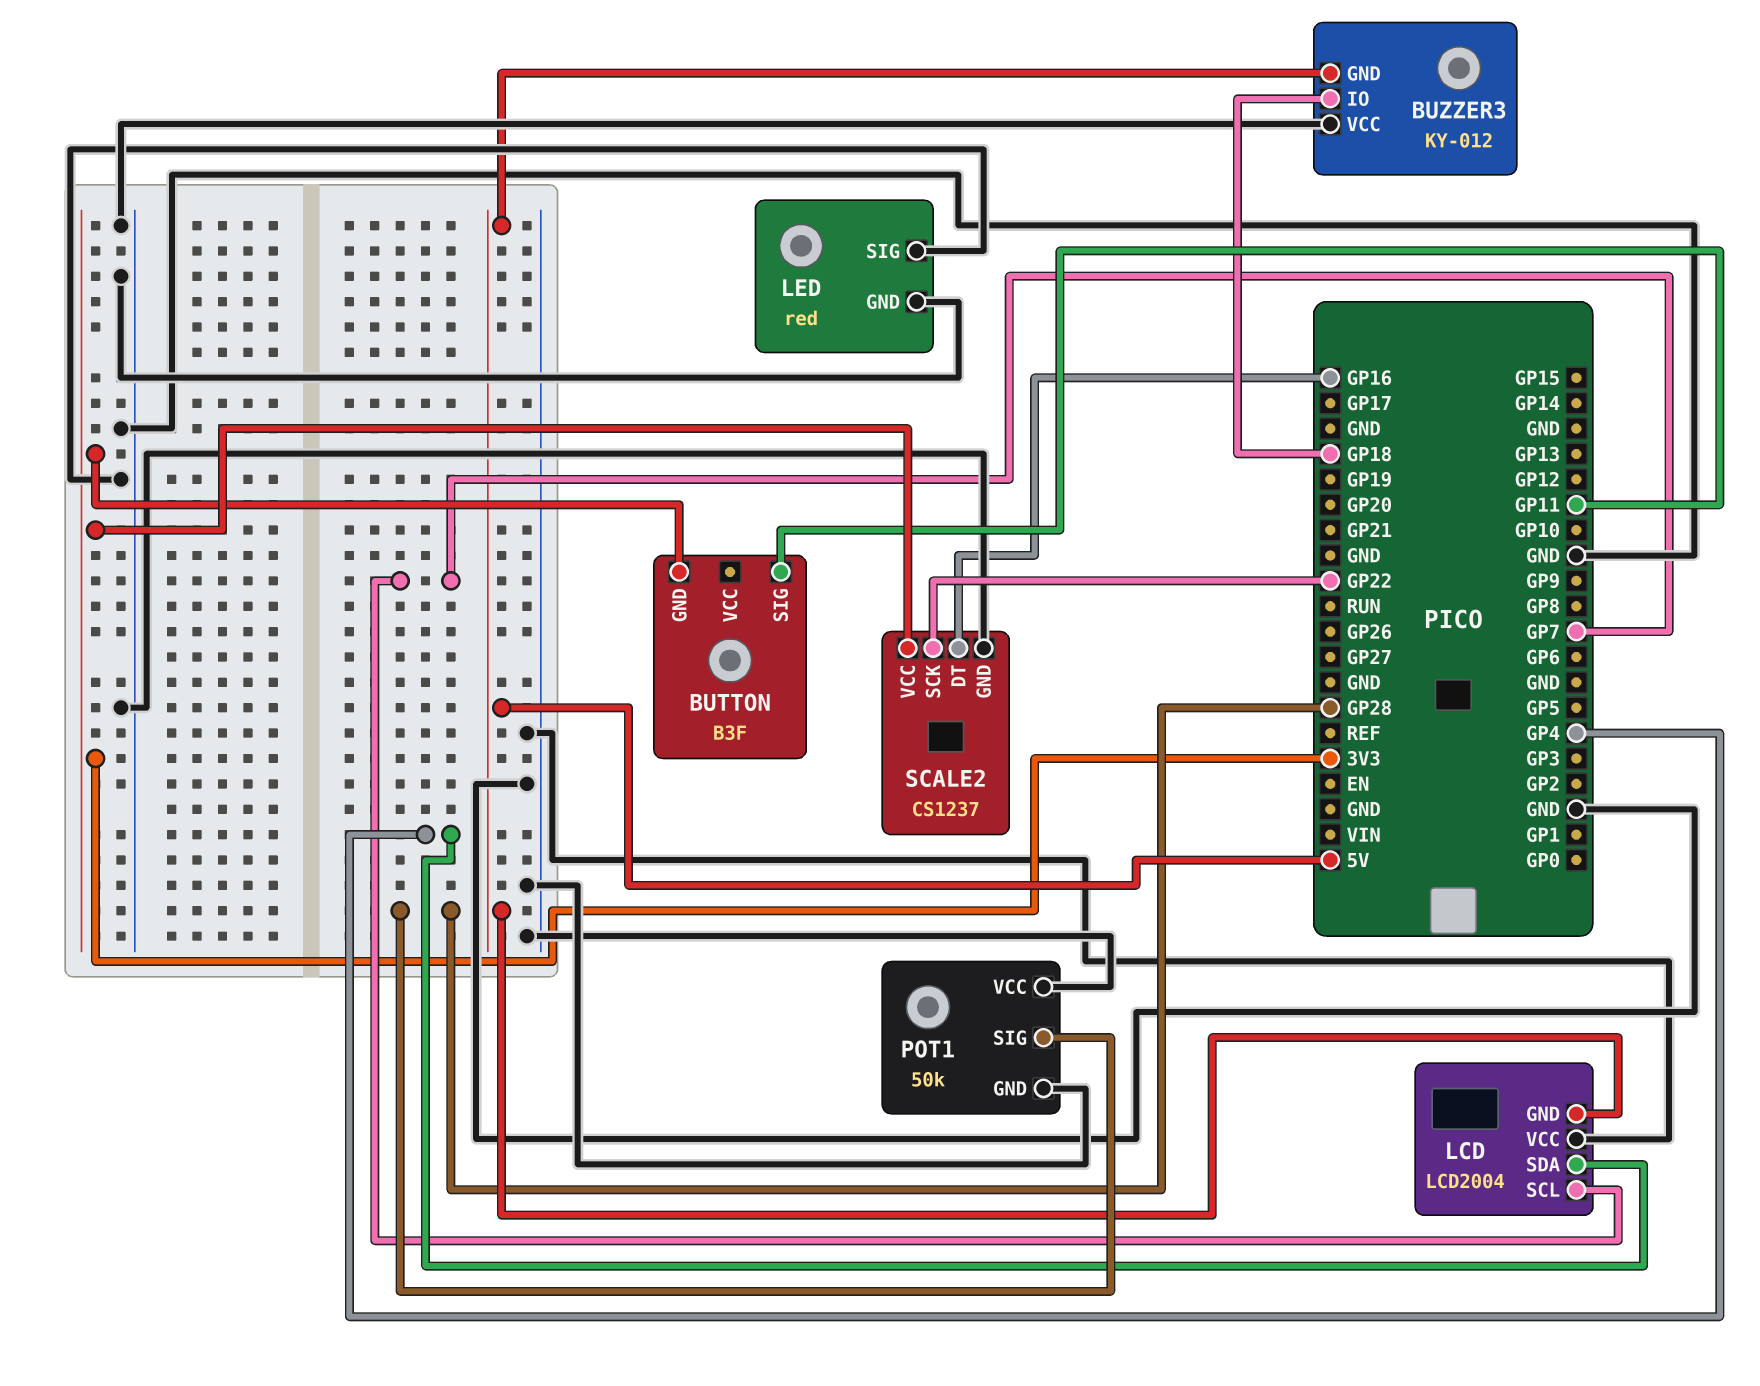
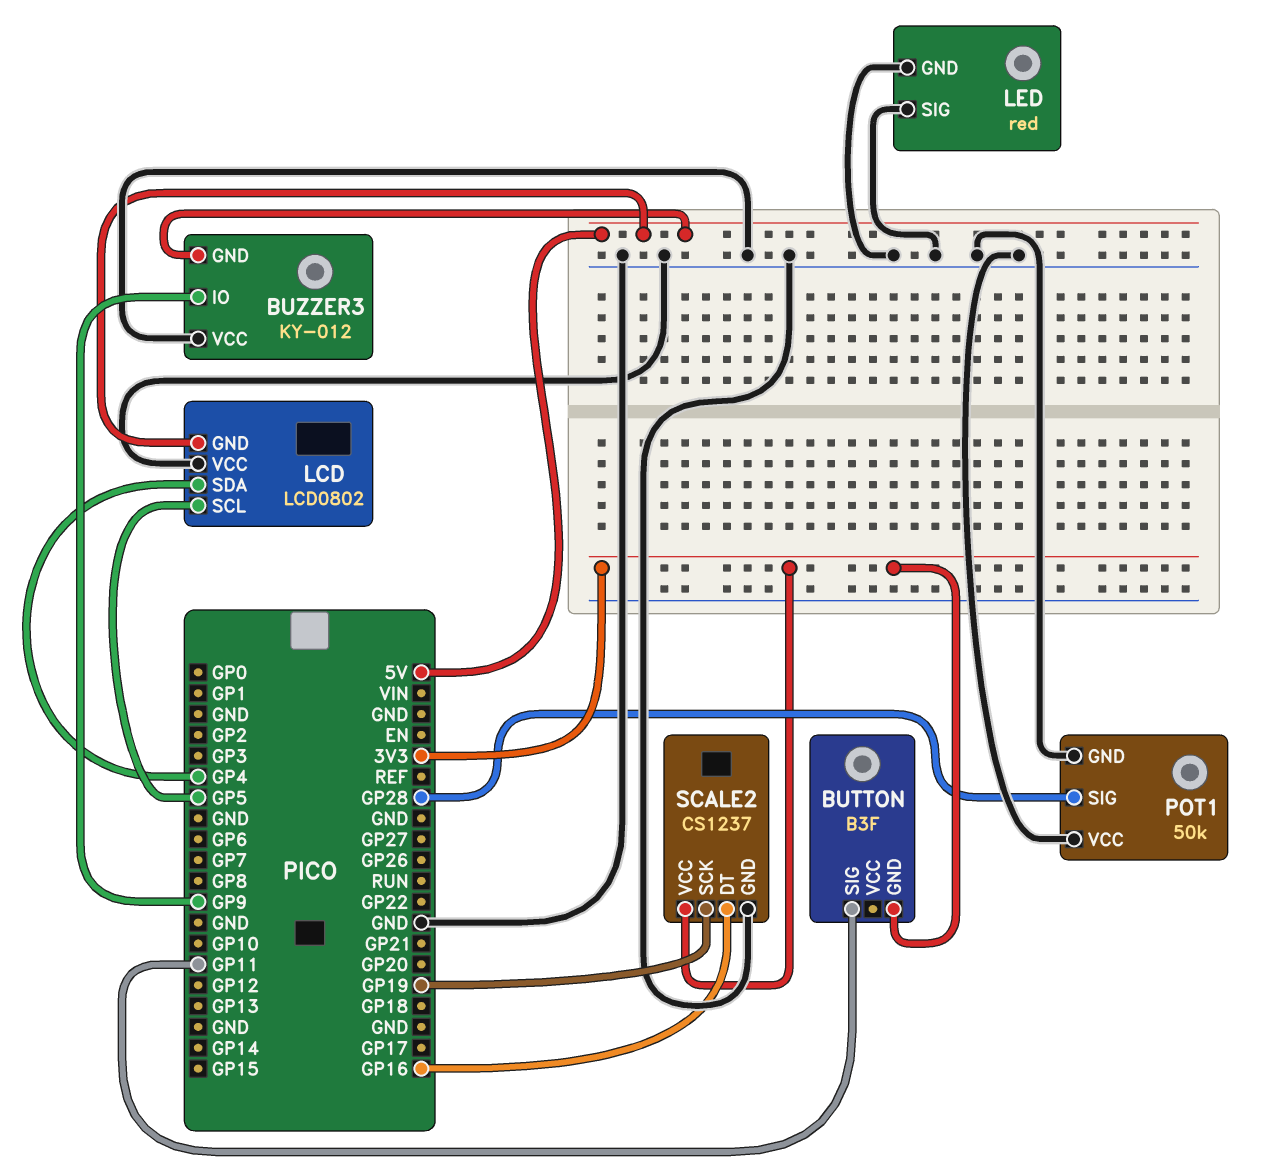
BUZZER3 pin IO: GP18 -> GP9
LCD: LCD2004 -> LCD0802
LCD pin SCL: GP7 -> GP5
SCALE2 pin SCK: GP22 -> GP19

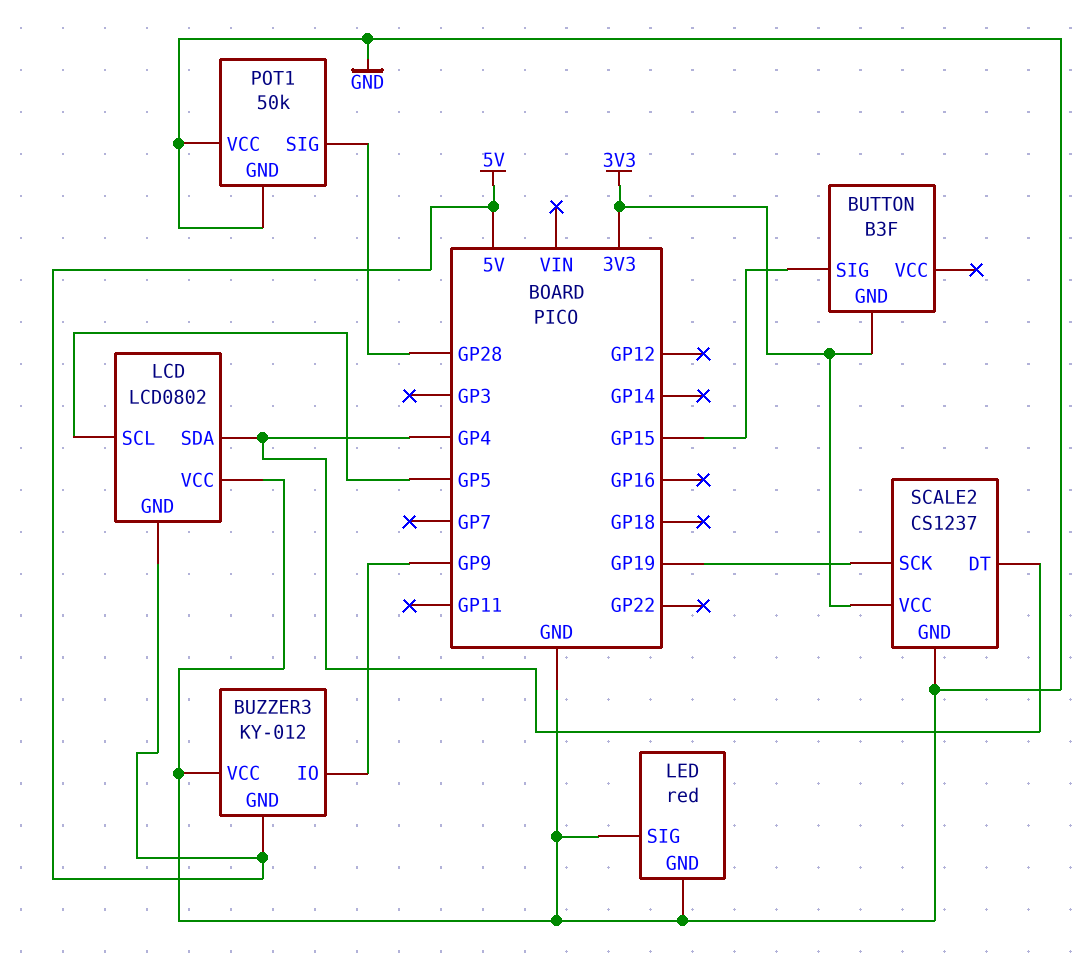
BUTTON pin SIG: GP11 -> GP15
SCALE2 pin DT: GP16 -> GP4

